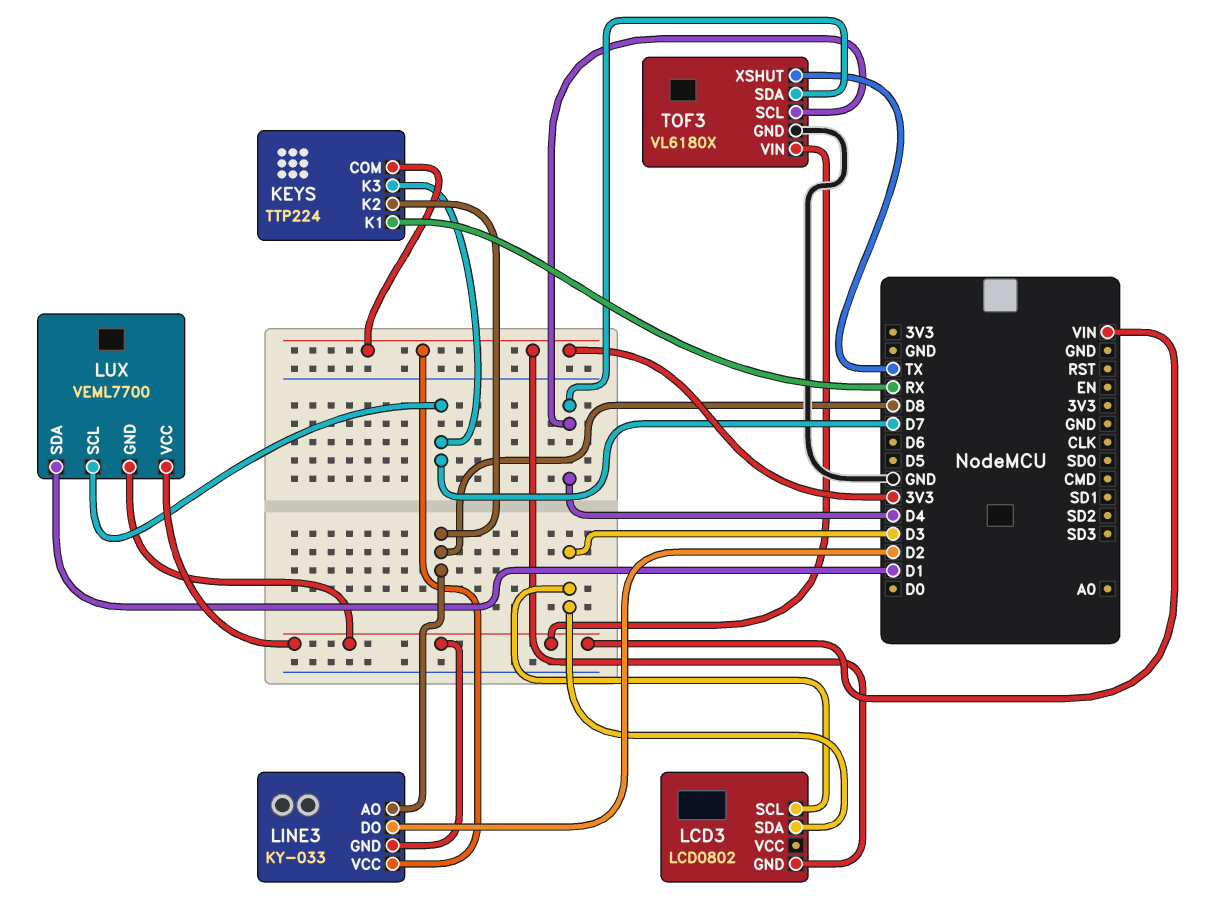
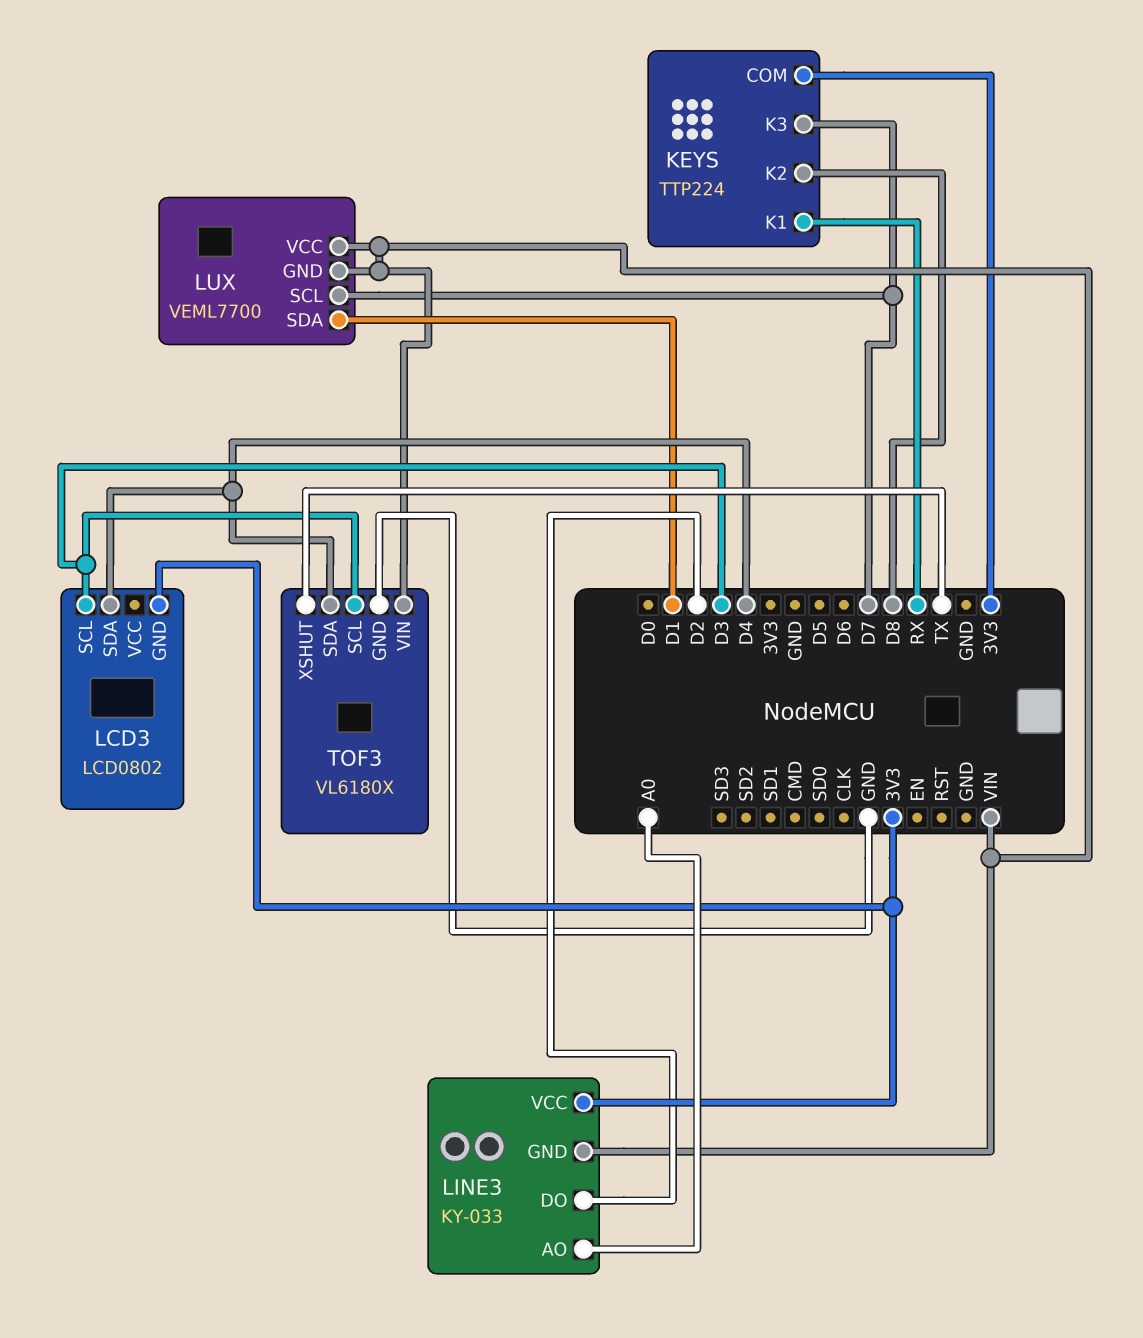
LCD3 pin SDA: D3 -> D4
LINE3 pin AO: D8 -> A0
TOF3 pin SCL: D4 -> D3

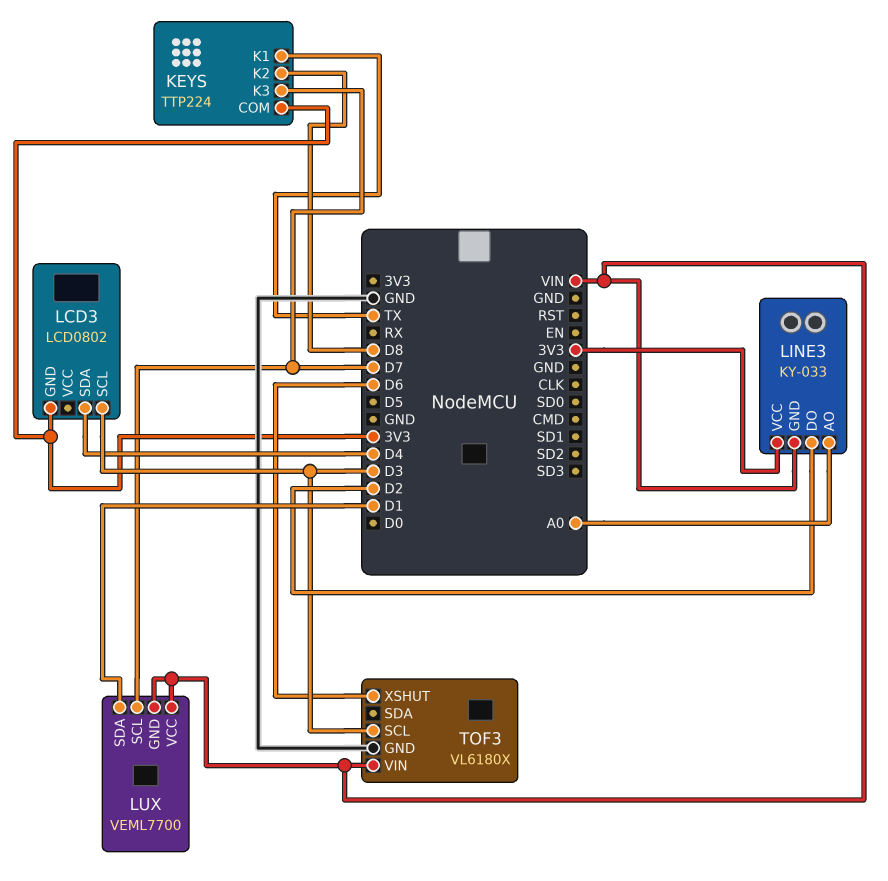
KEYS pin K1: RX -> TX
TOF3 pin SDA: D4 -> none
TOF3 pin XSHUT: TX -> D6

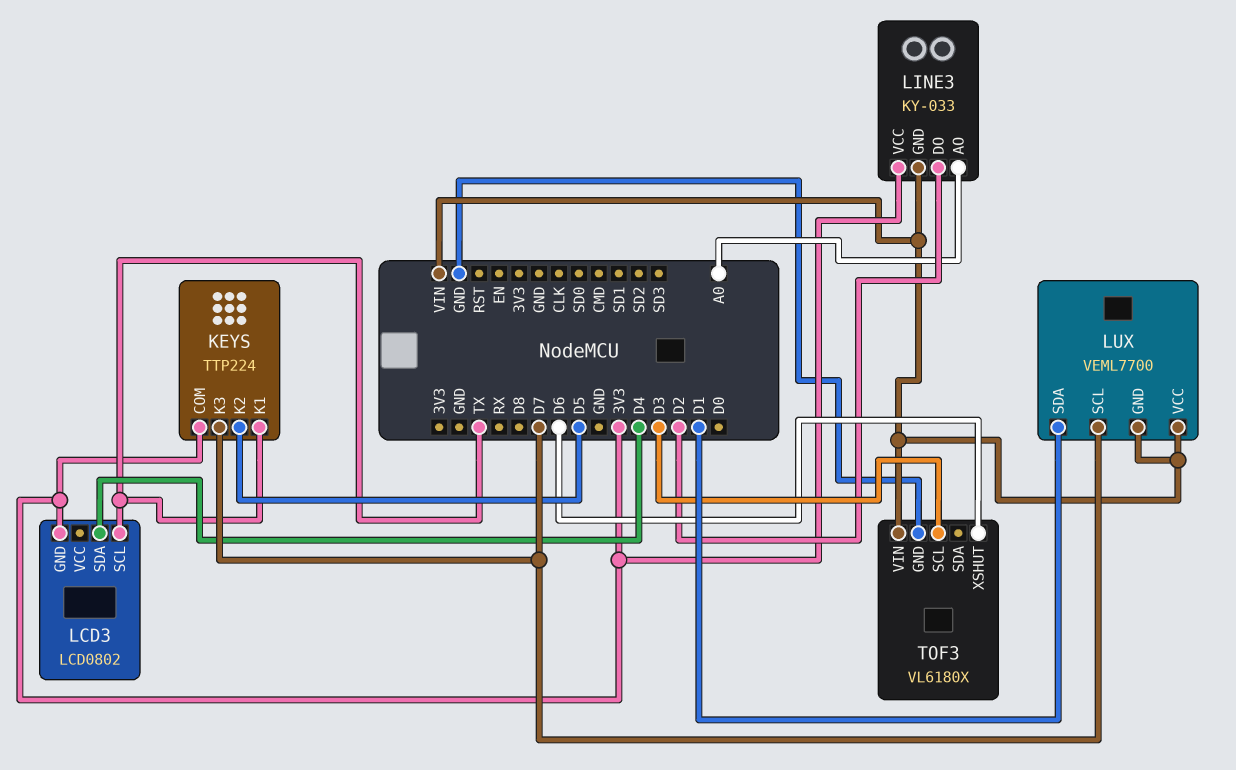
KEYS pin K2: D8 -> D5
LCD3 pin SCL: D3 -> TX

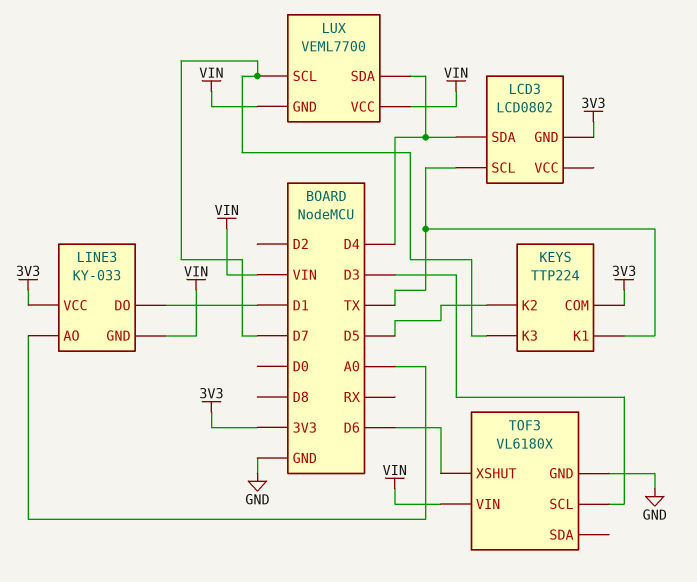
LINE3 pin DO: D2 -> D1
LUX pin SDA: D1 -> D4

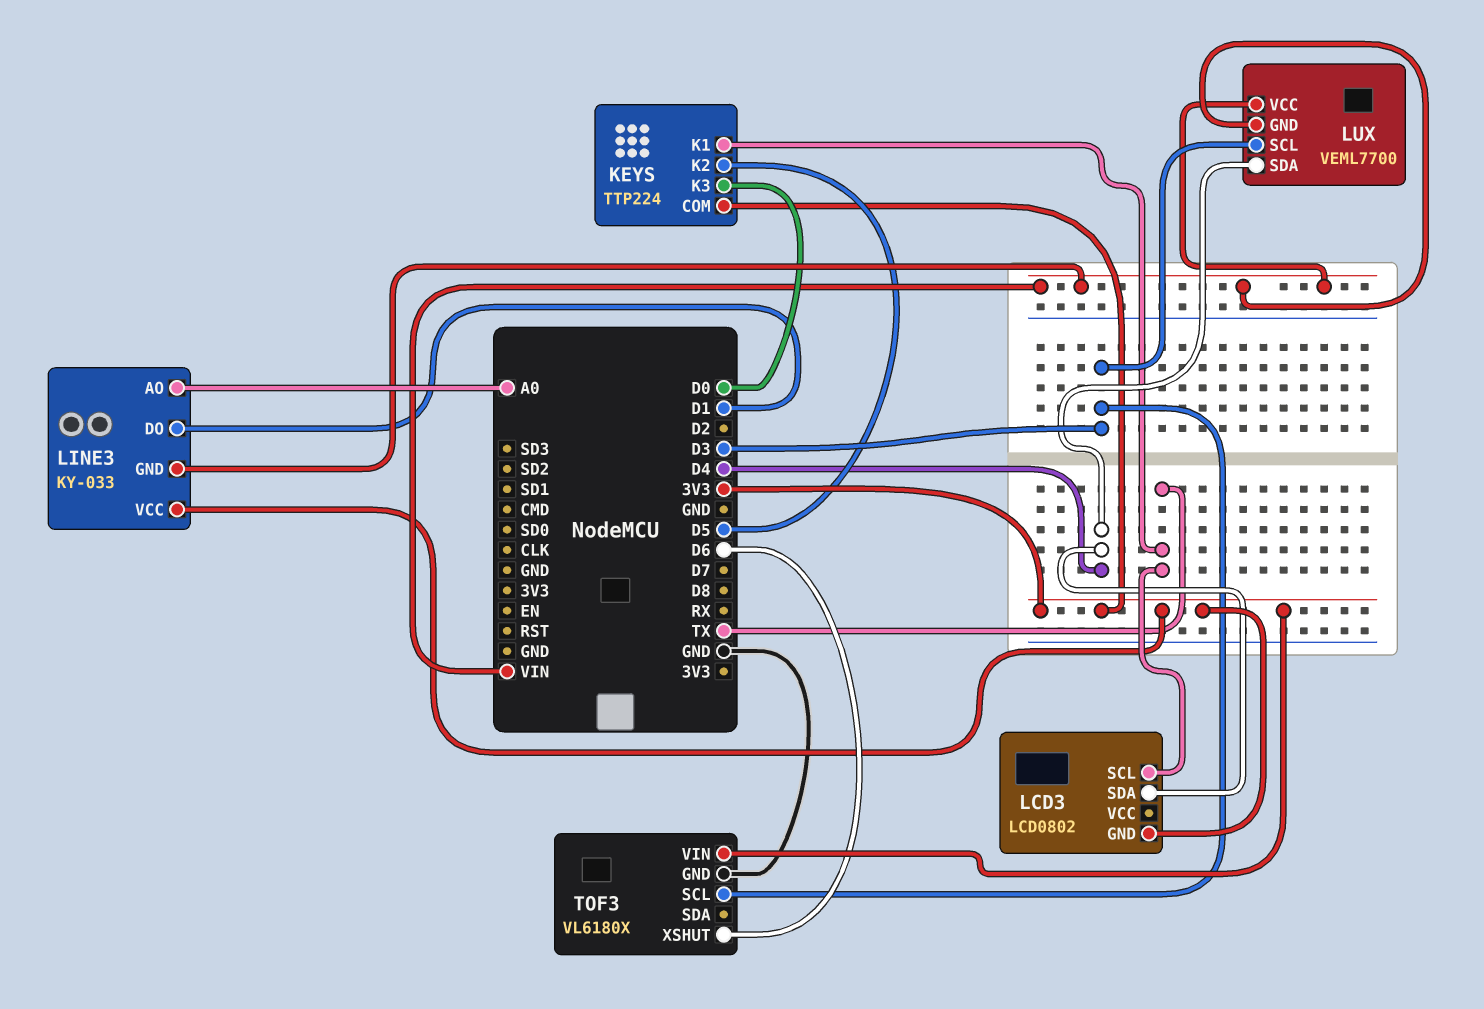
KEYS pin K3: D7 -> D0
LUX pin SCL: D7 -> D3
TOF3 pin VIN: VIN -> 3V3

